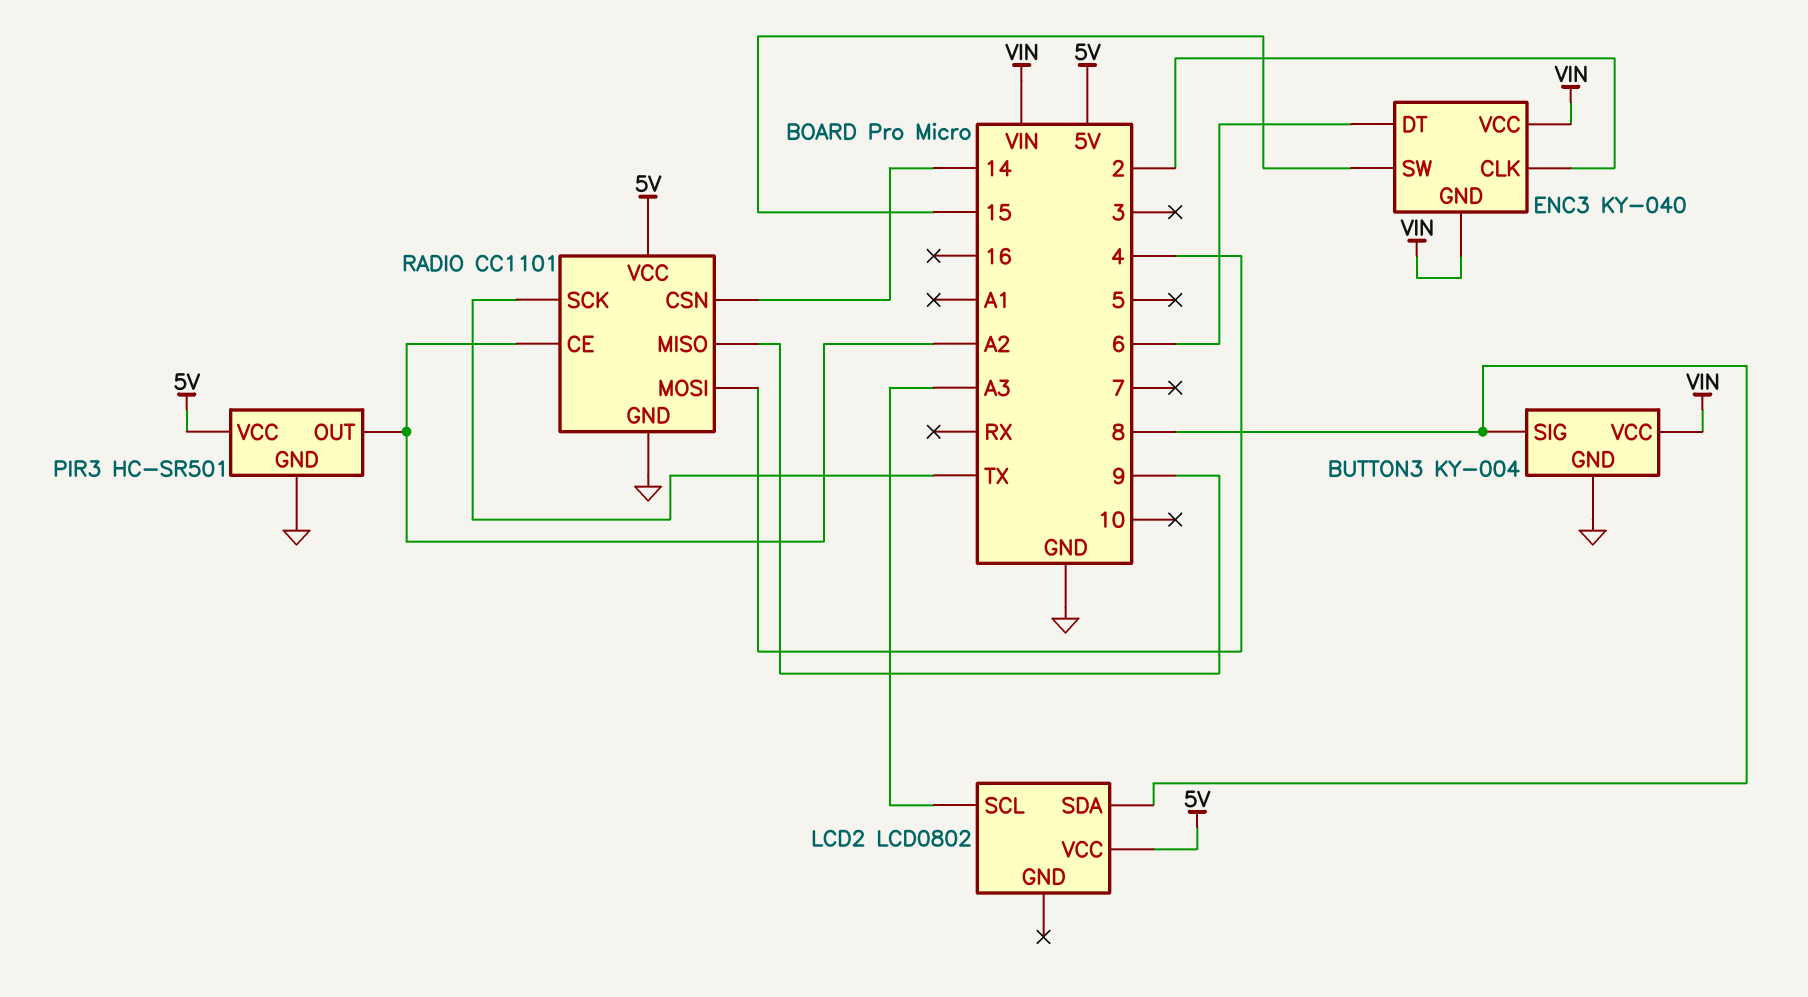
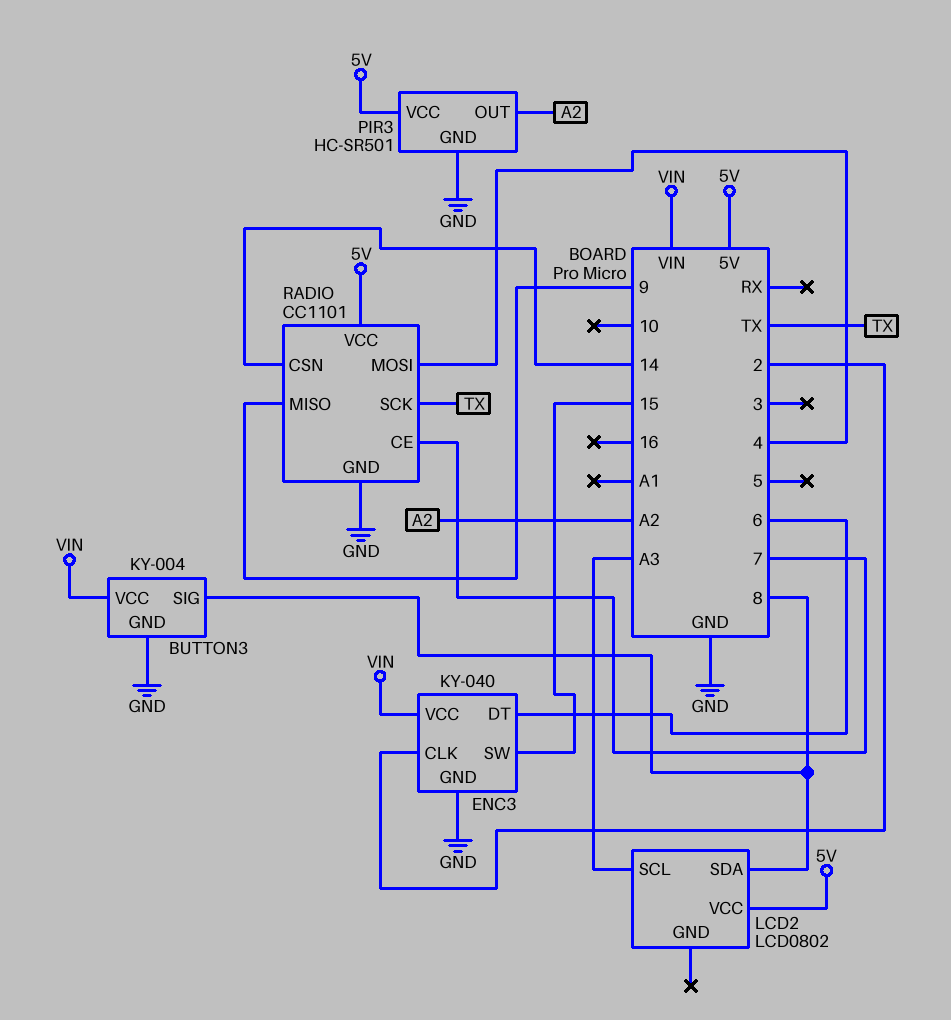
ENC3 pin GND: VIN -> GND
RADIO pin CE: A2 -> 7

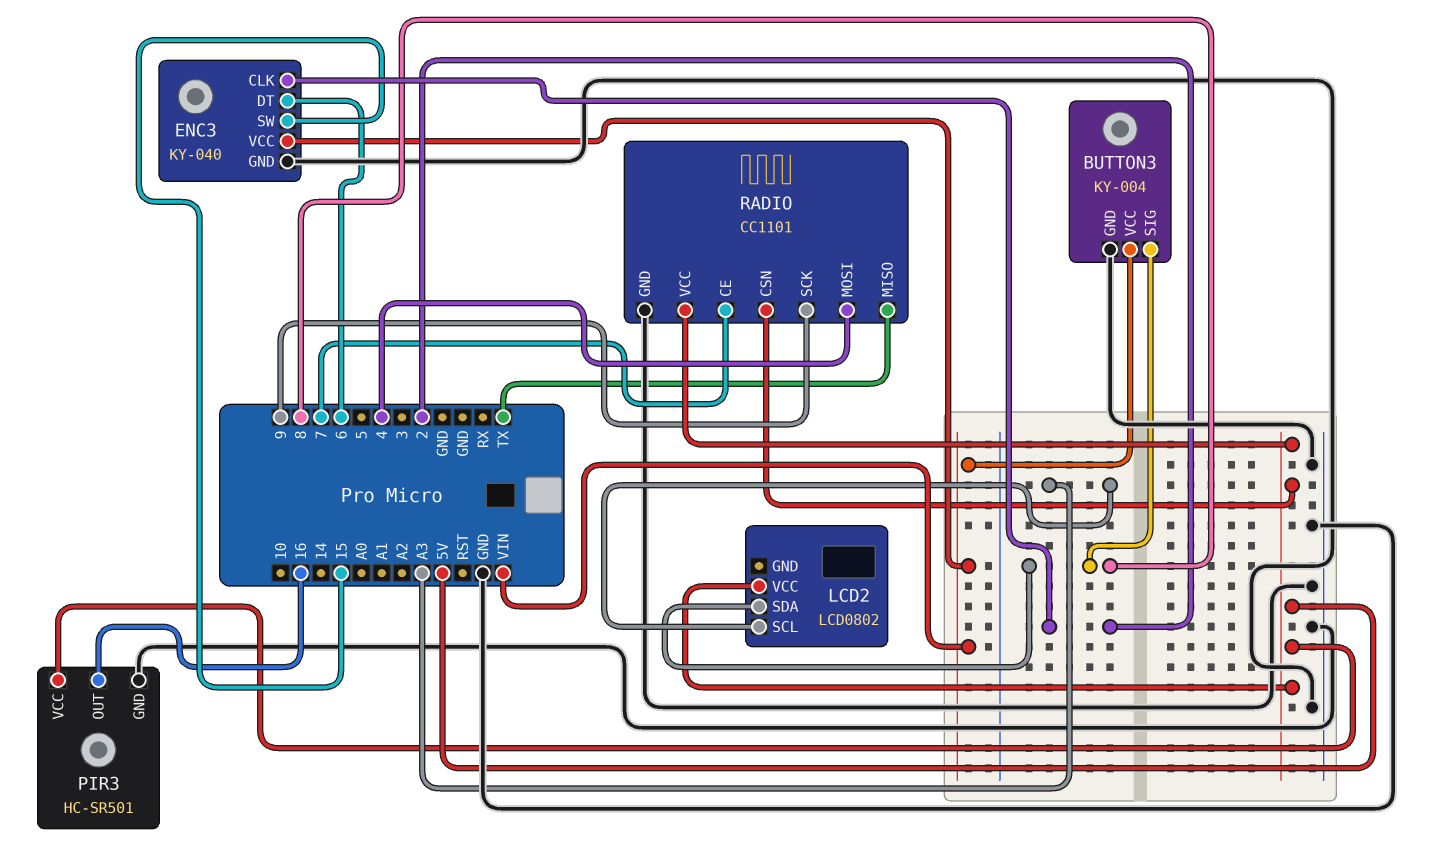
PIR3 pin OUT: A2 -> 16
RADIO pin CSN: 14 -> 5V
RADIO pin MISO: 9 -> TX
RADIO pin SCK: TX -> 9

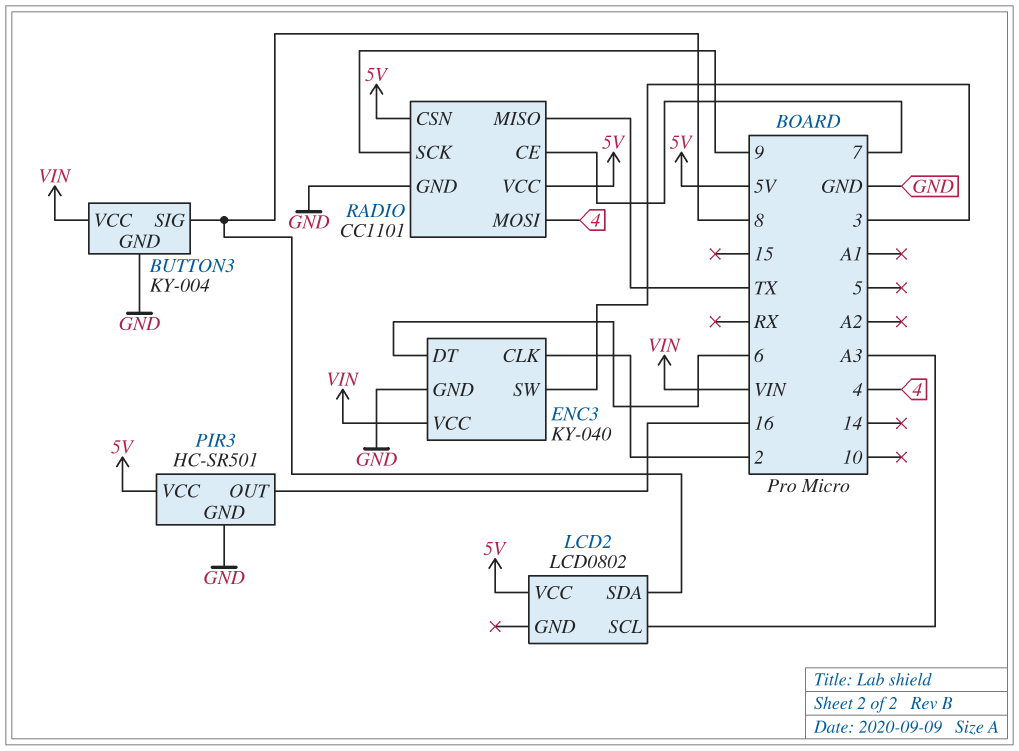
ENC3 pin SW: 15 -> 3

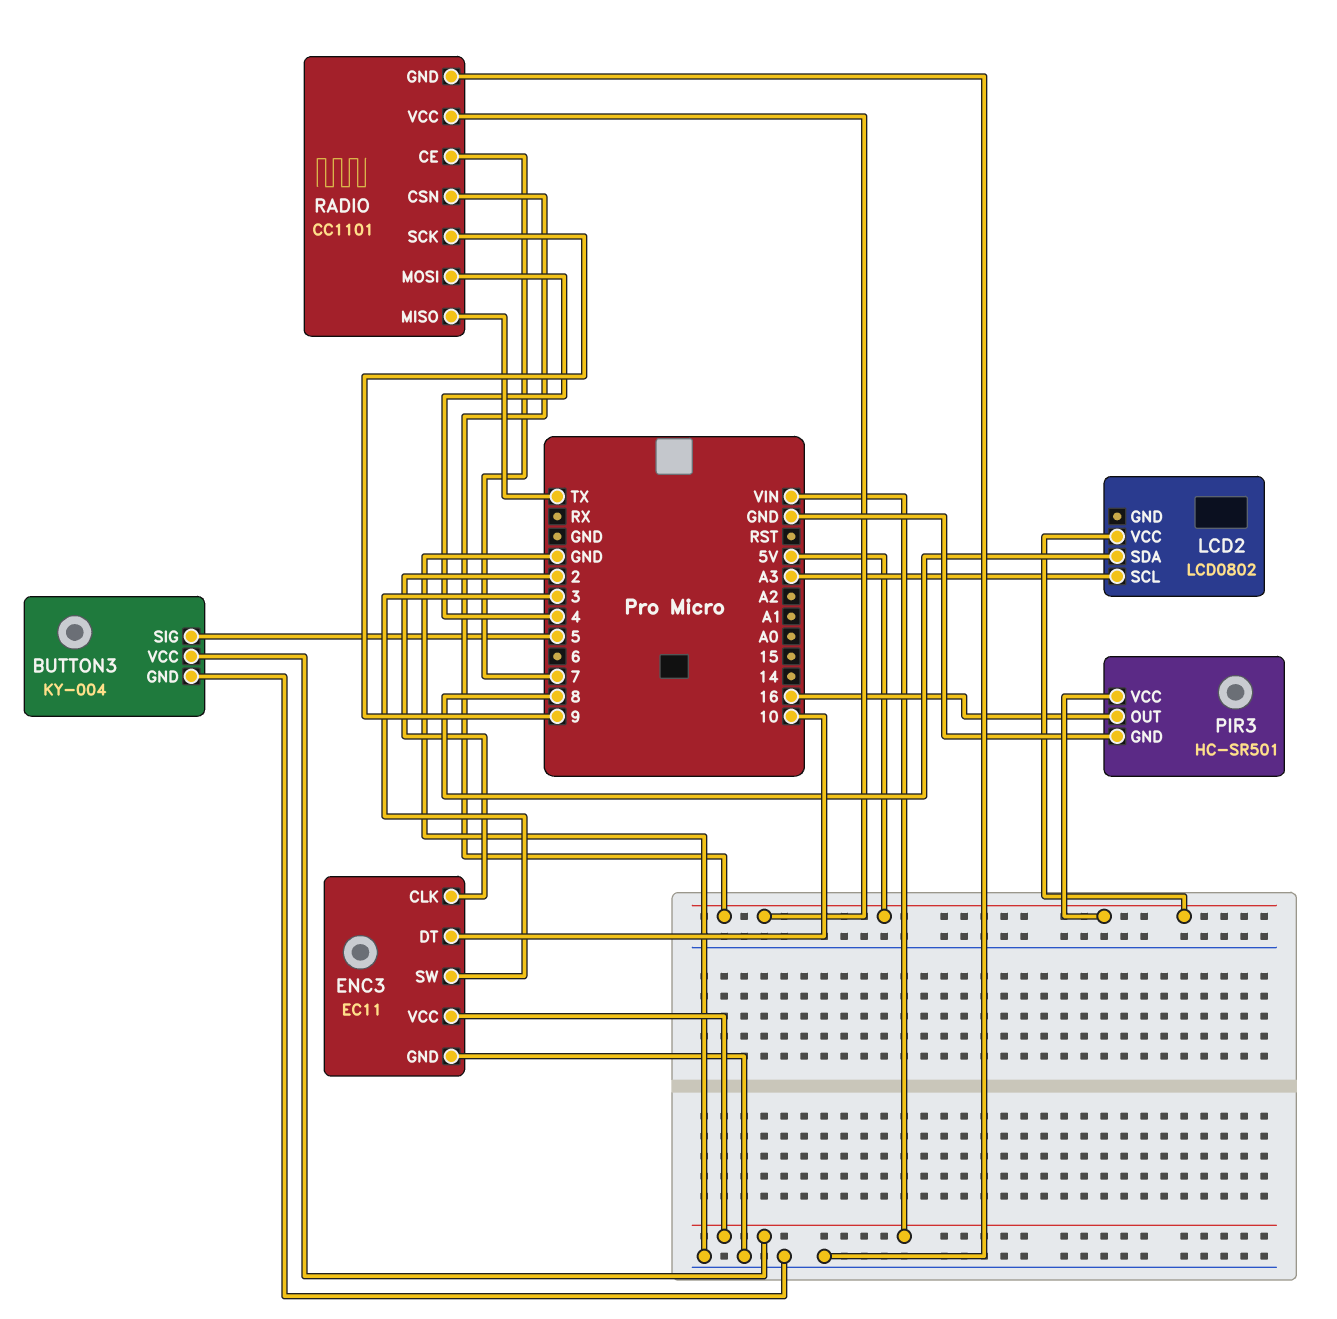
BUTTON3 pin SIG: 8 -> 5
ENC3: KY-040 -> EC11
ENC3 pin DT: 6 -> 10

